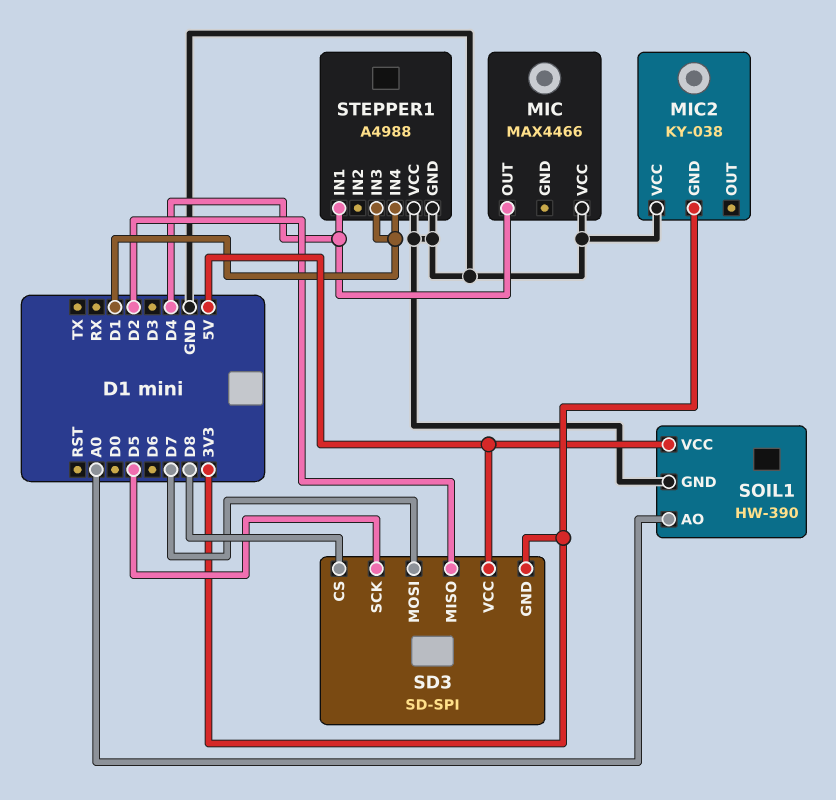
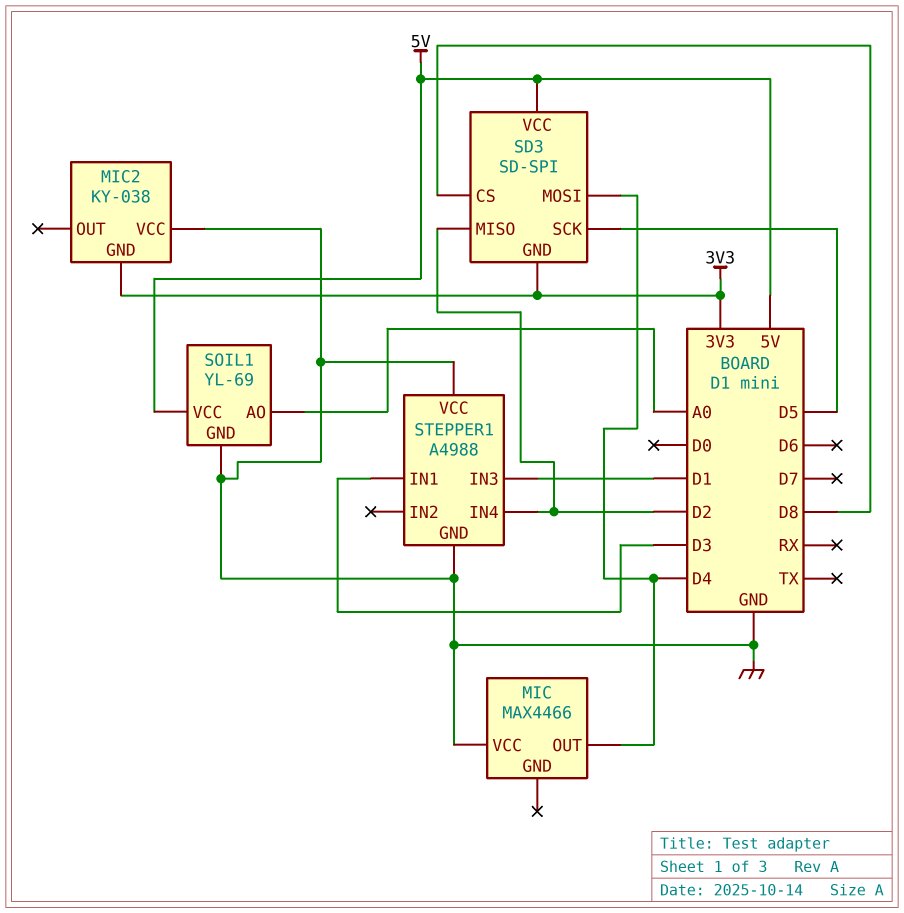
SD3 pin MOSI: D7 -> D4
SOIL1: HW-390 -> YL-69
STEPPER1 pin IN1: D4 -> D3
STEPPER1 pin IN4: D1 -> D2

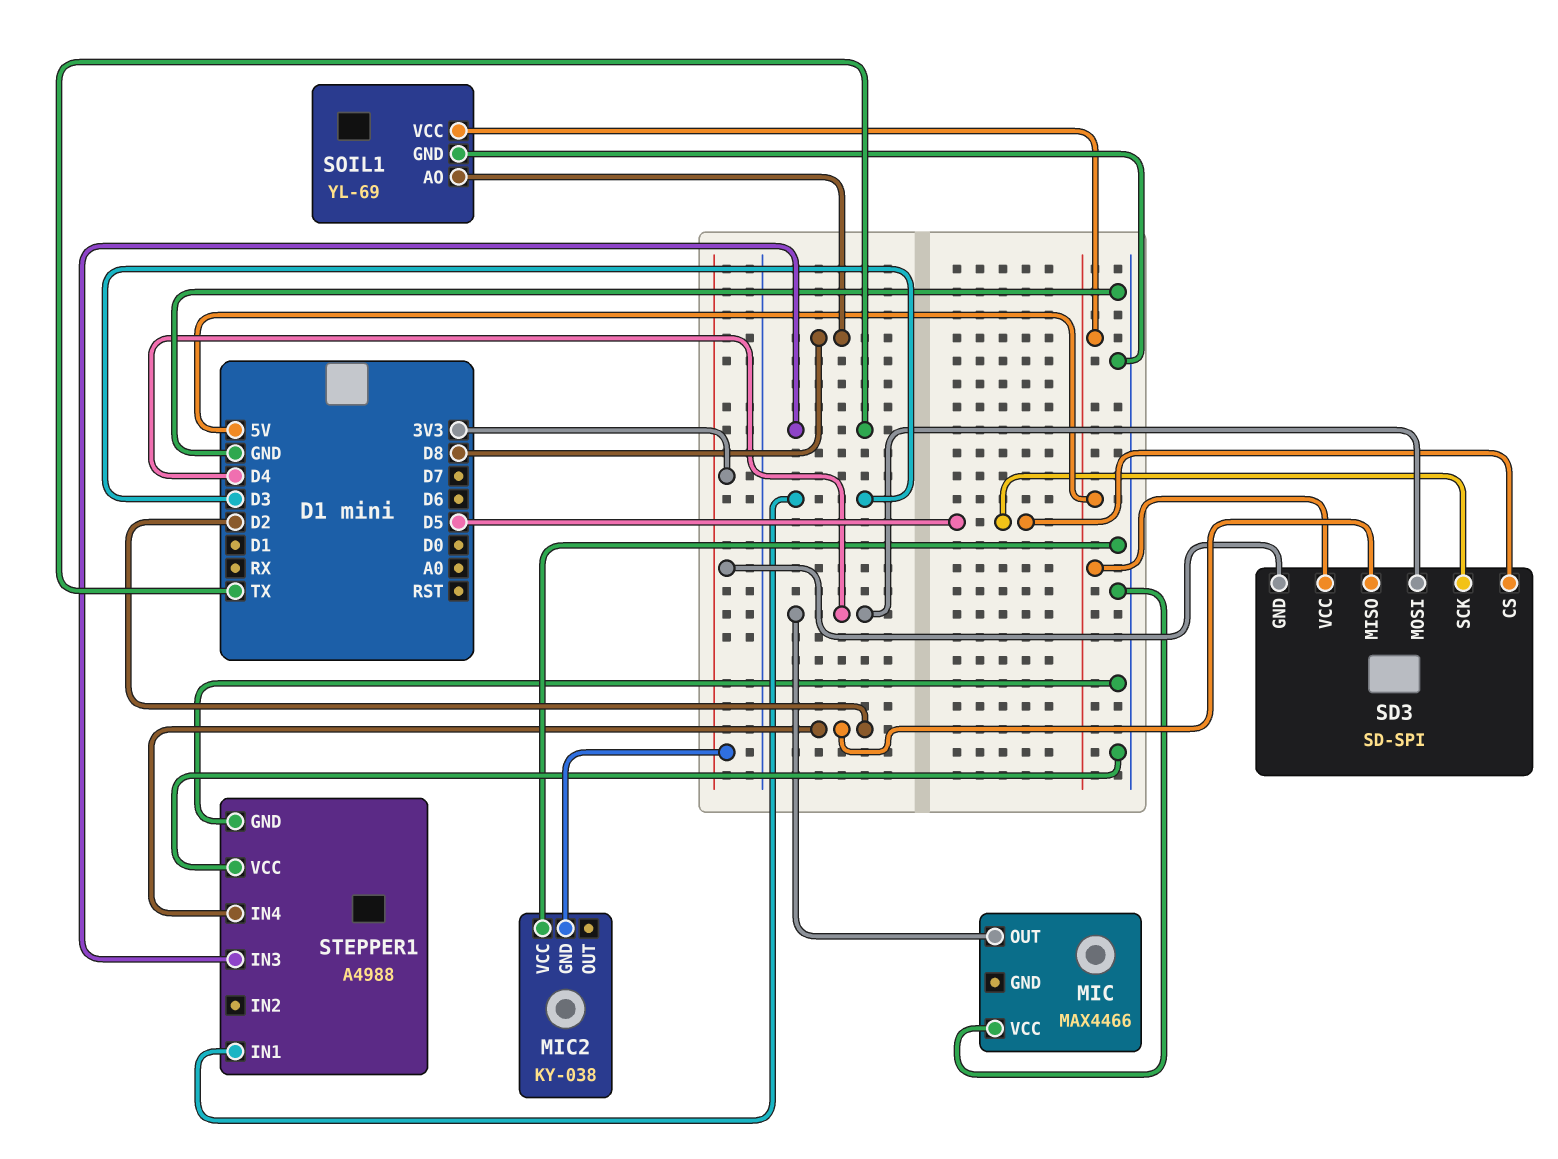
SD3 pin CS: D8 -> D5
SOIL1 pin AO: A0 -> D8
STEPPER1 pin IN3: D1 -> TX

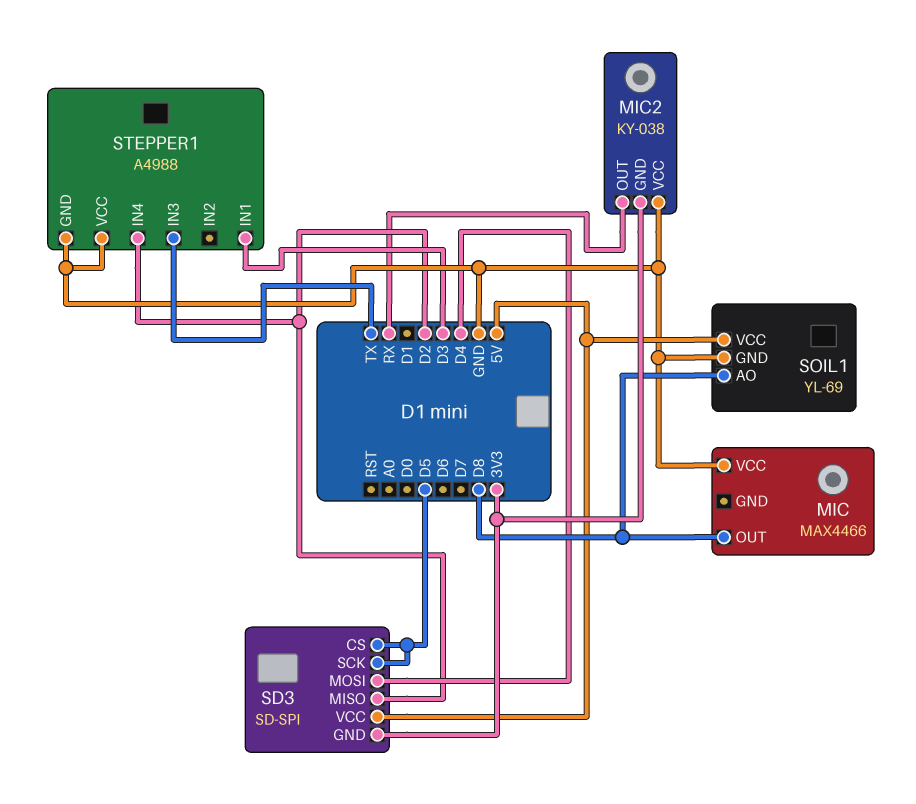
MIC pin OUT: D4 -> D8
MIC2 pin OUT: none -> RX

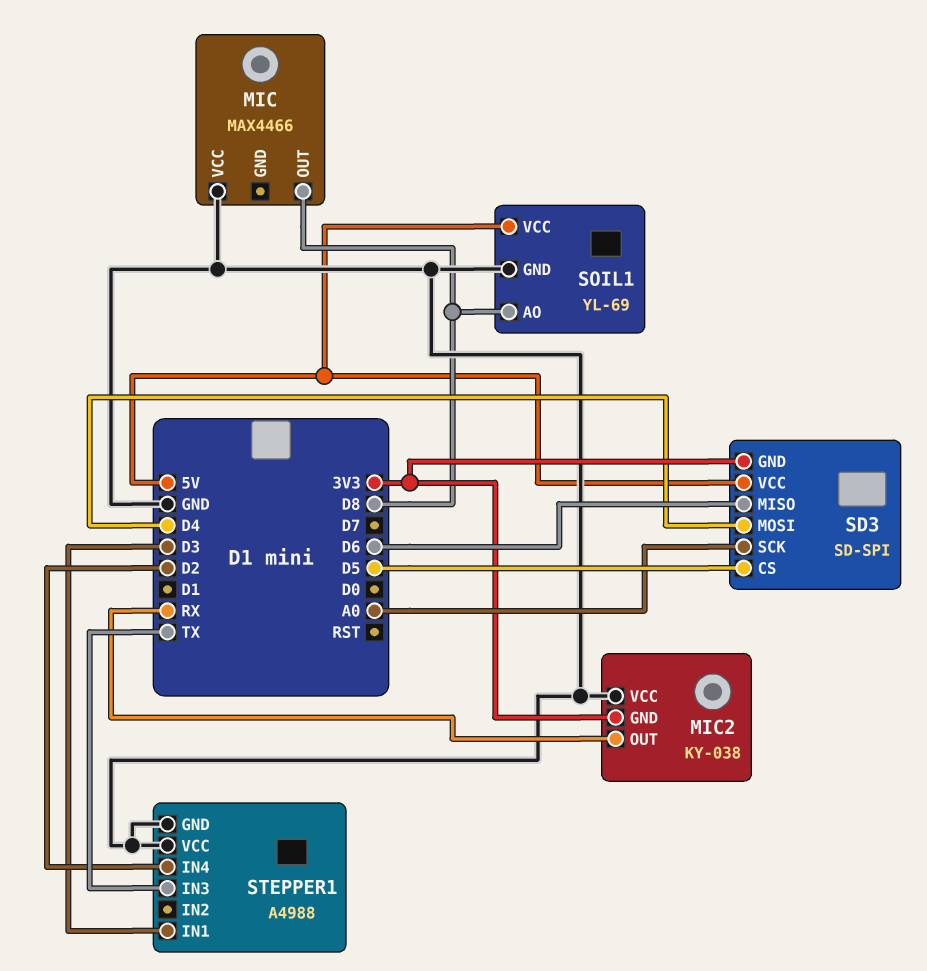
SD3 pin MISO: D2 -> D6
SD3 pin SCK: D5 -> A0

